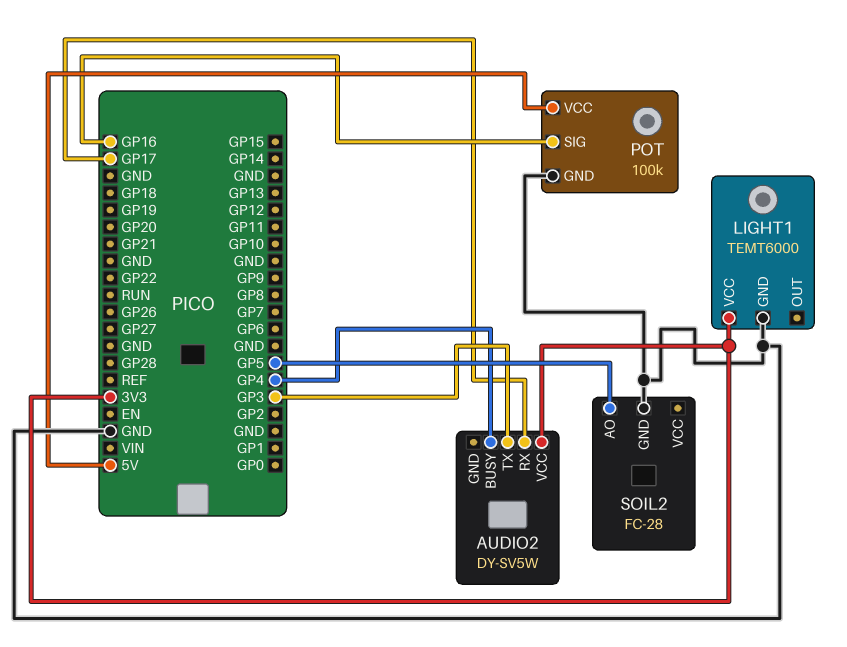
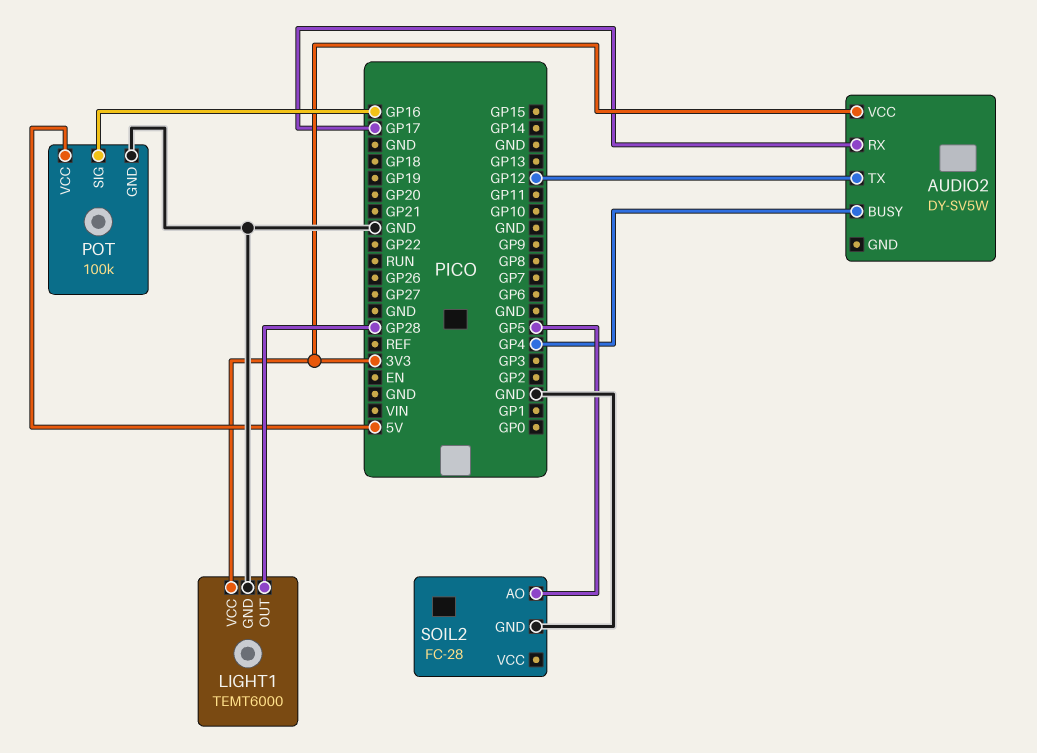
AUDIO2 pin TX: GP3 -> GP12
LIGHT1 pin OUT: none -> GP28

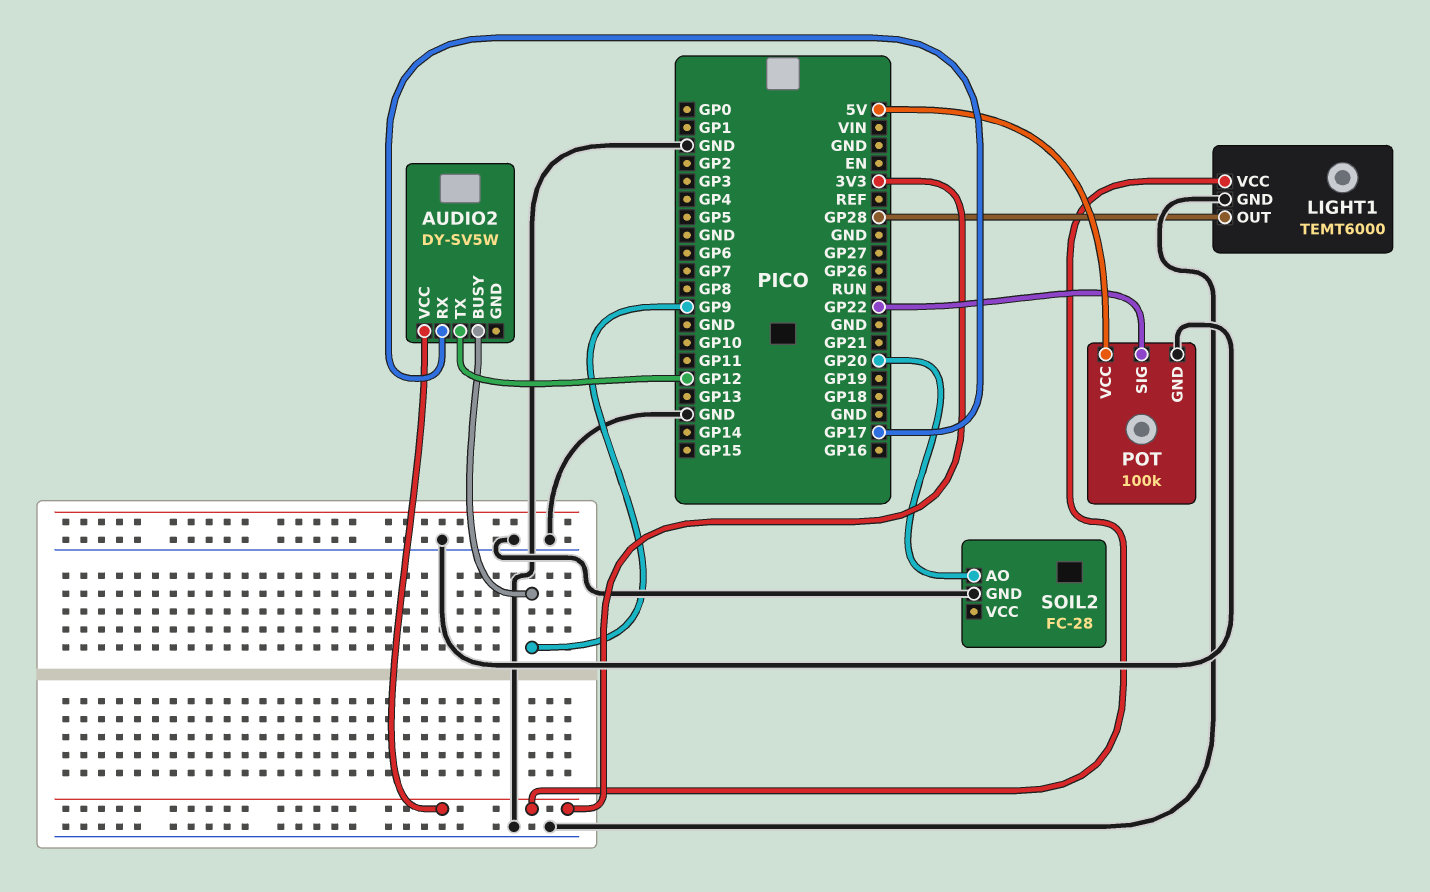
AUDIO2 pin BUSY: GP4 -> GP9
POT pin SIG: GP16 -> GP22
SOIL2 pin AO: GP5 -> GP20

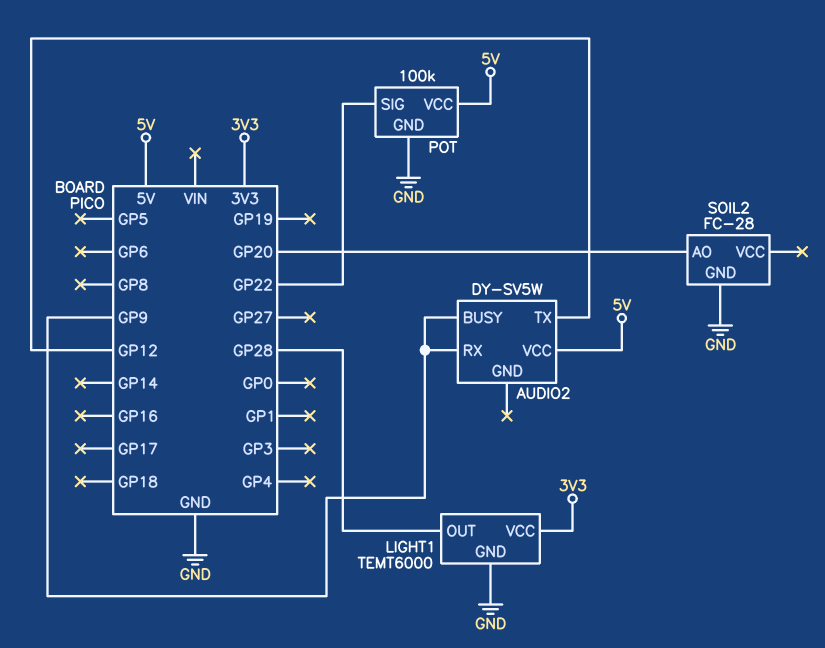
AUDIO2 pin RX: GP17 -> GP9
AUDIO2 pin VCC: 3V3 -> 5V

